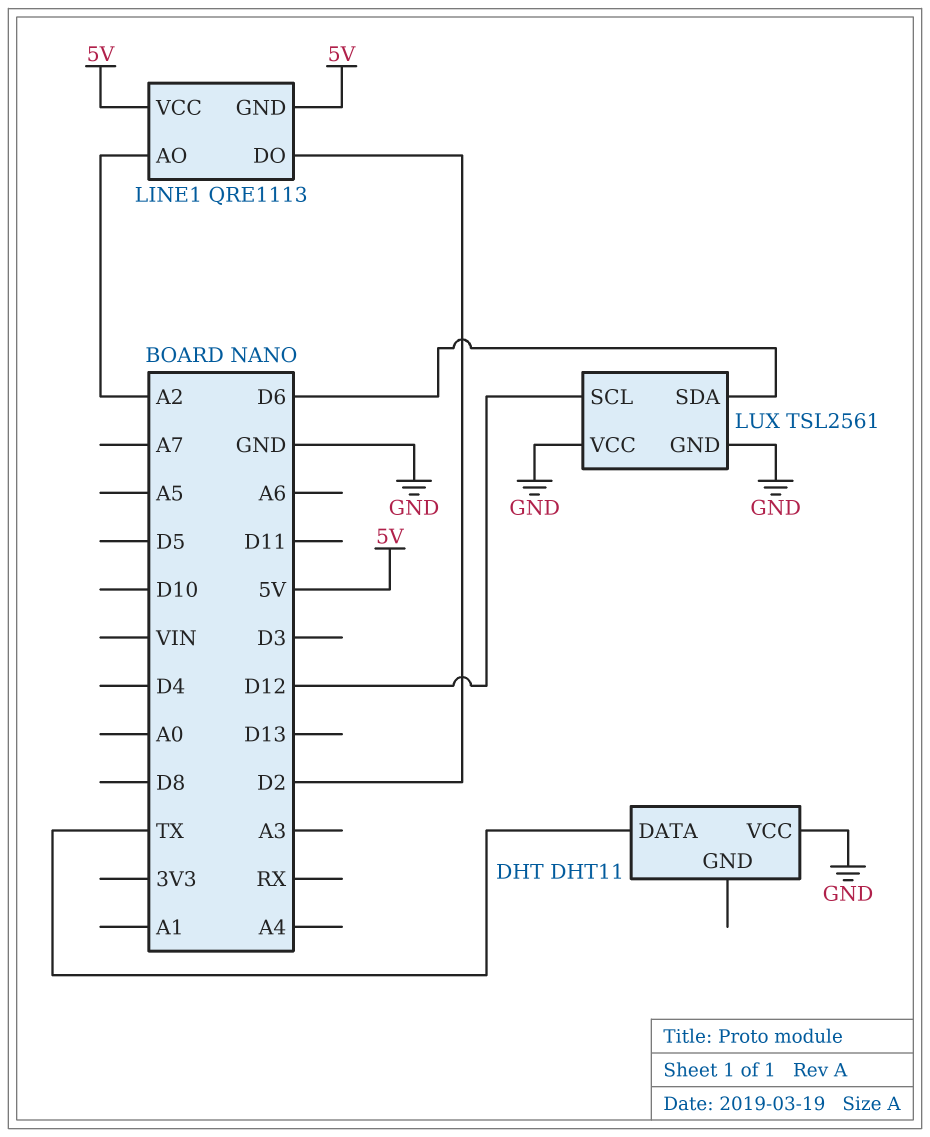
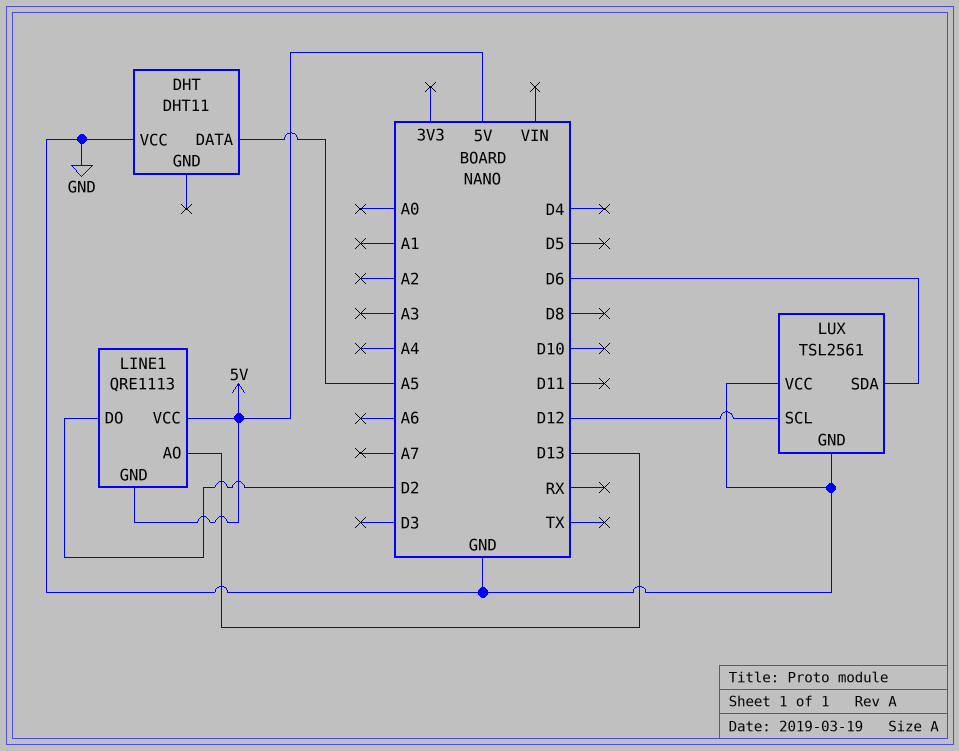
DHT pin DATA: TX -> A5
LINE1 pin AO: A2 -> D13

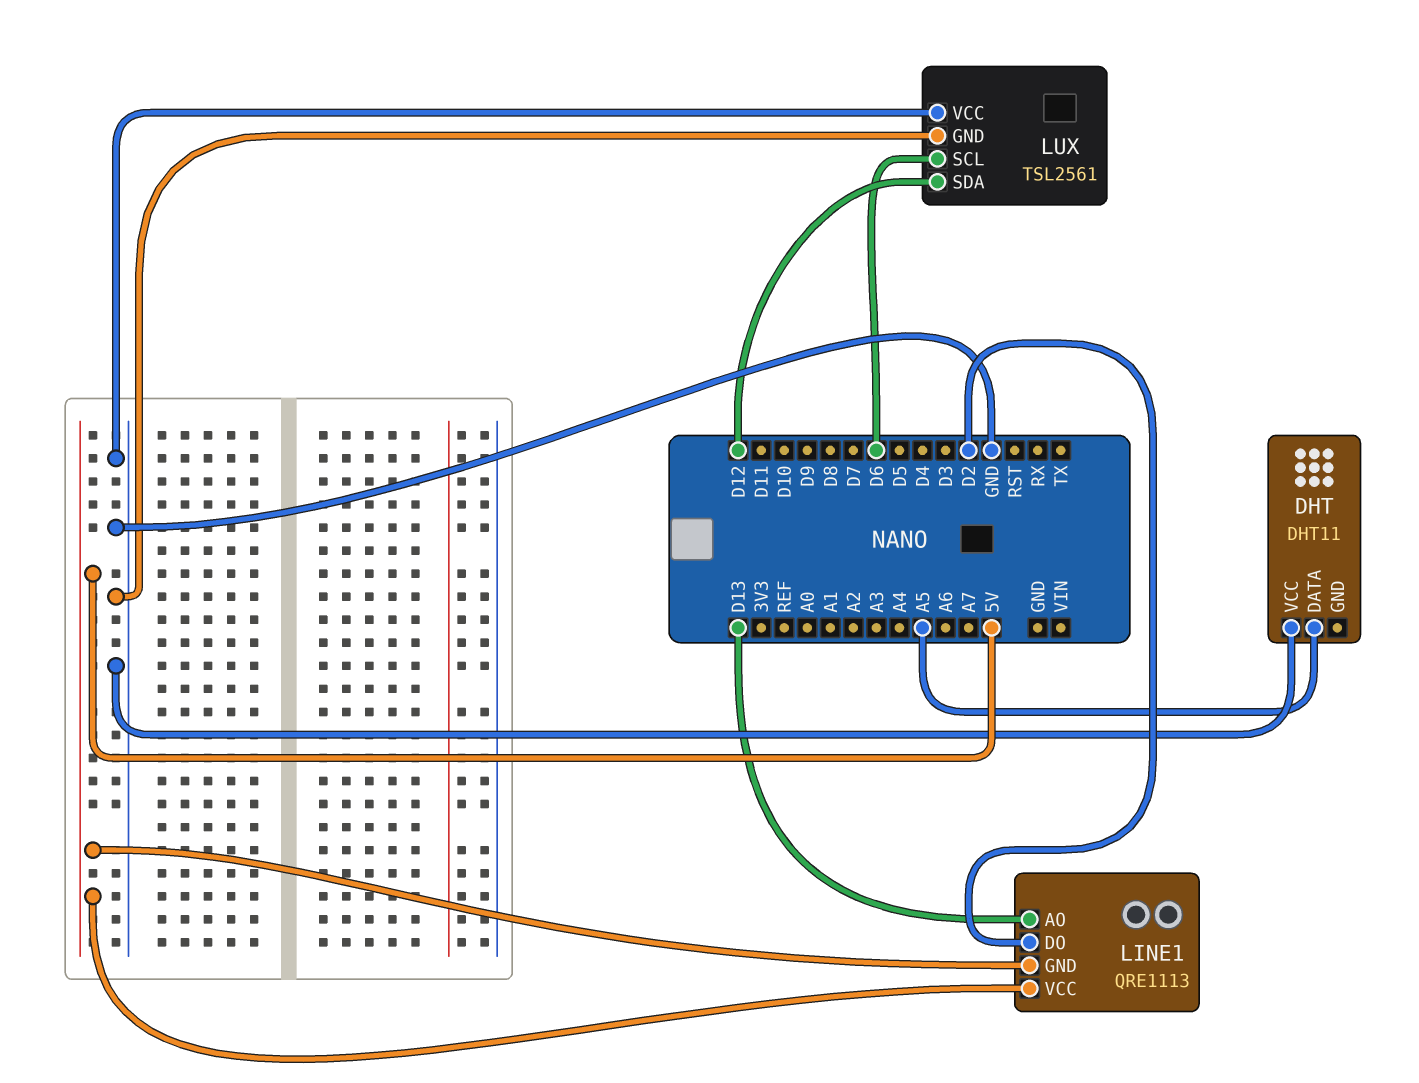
LUX pin SCL: D12 -> D6
LUX pin SDA: D6 -> D12

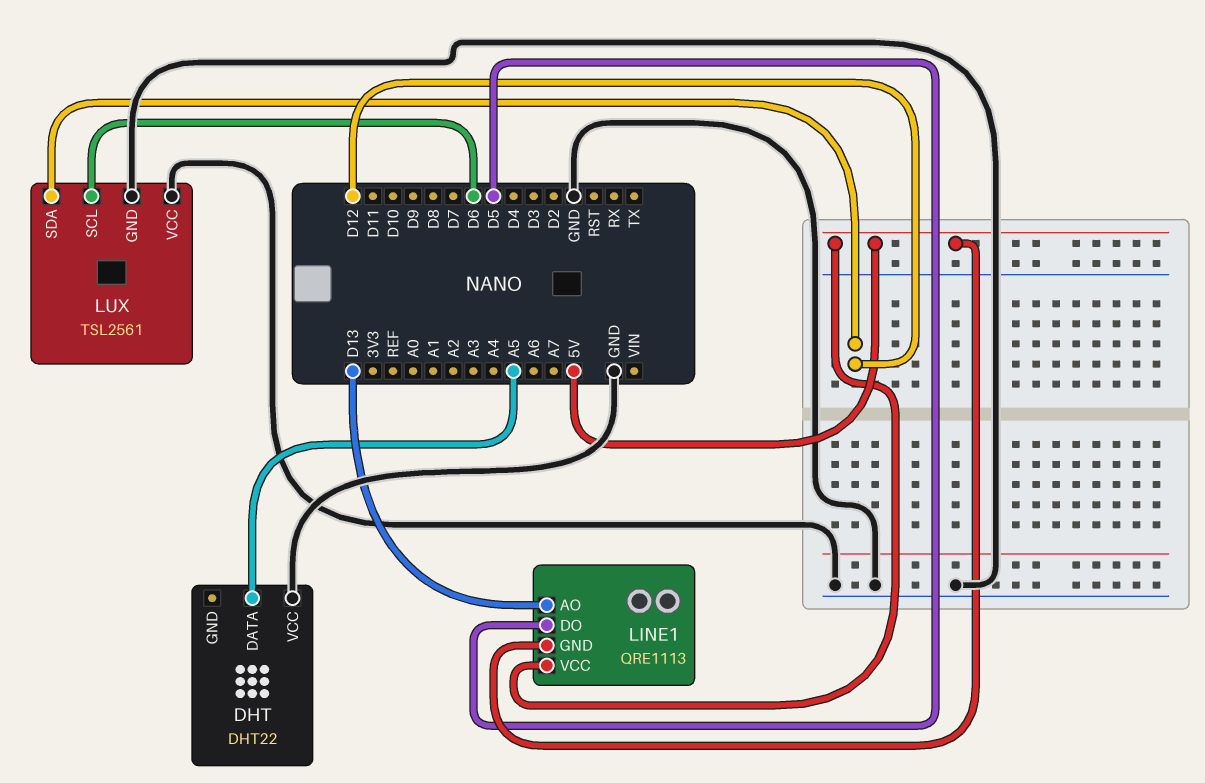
DHT: DHT11 -> DHT22
LINE1 pin DO: D2 -> D5

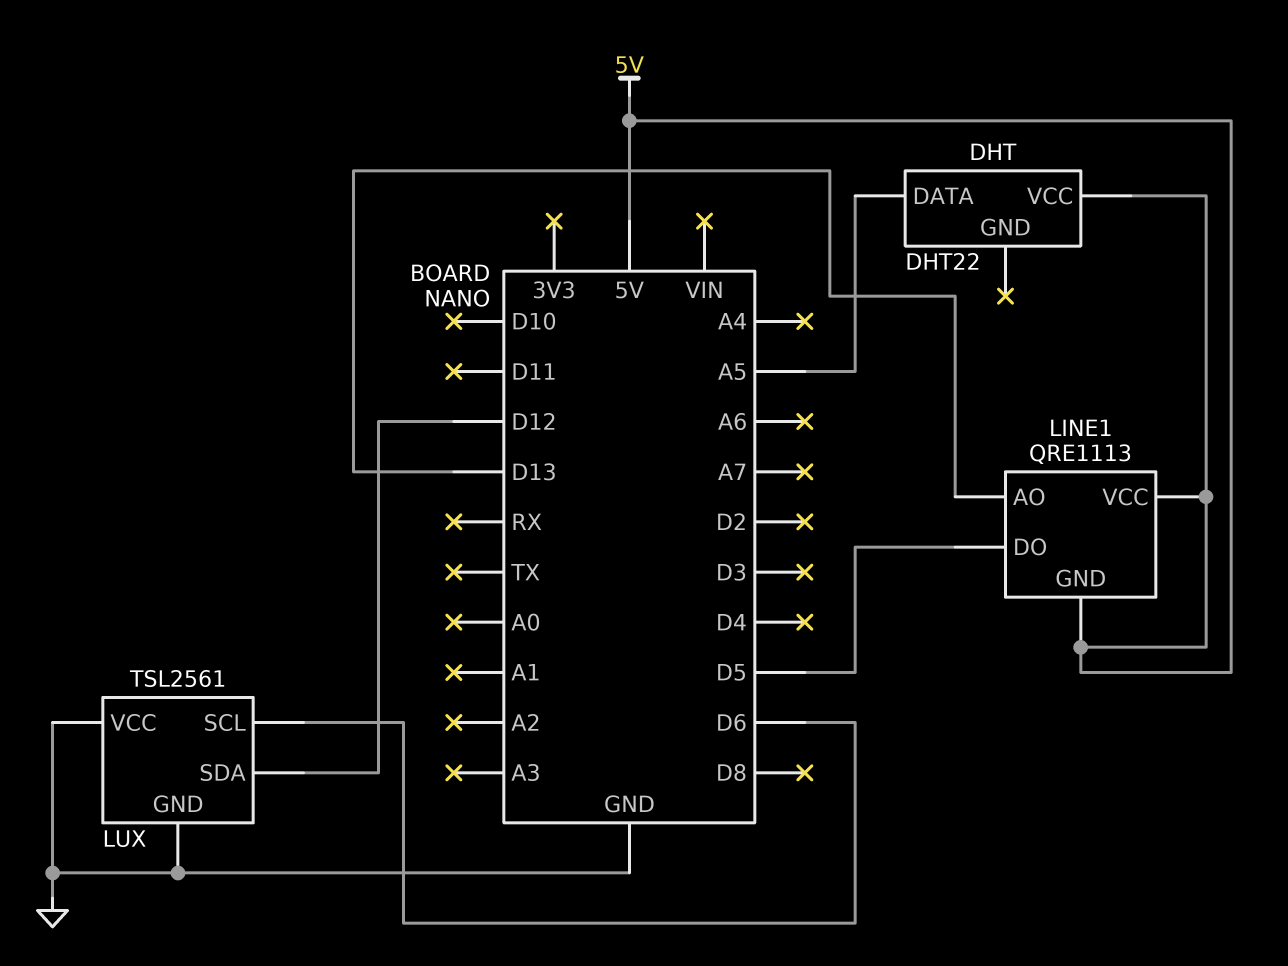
DHT pin VCC: GND -> 5V

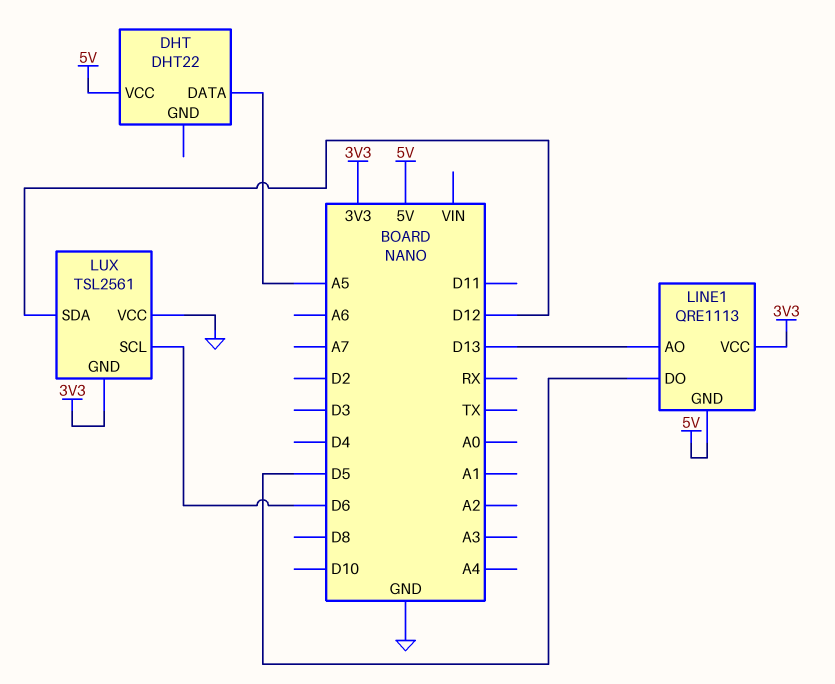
LINE1 pin VCC: 5V -> 3V3
LUX pin GND: GND -> 3V3

